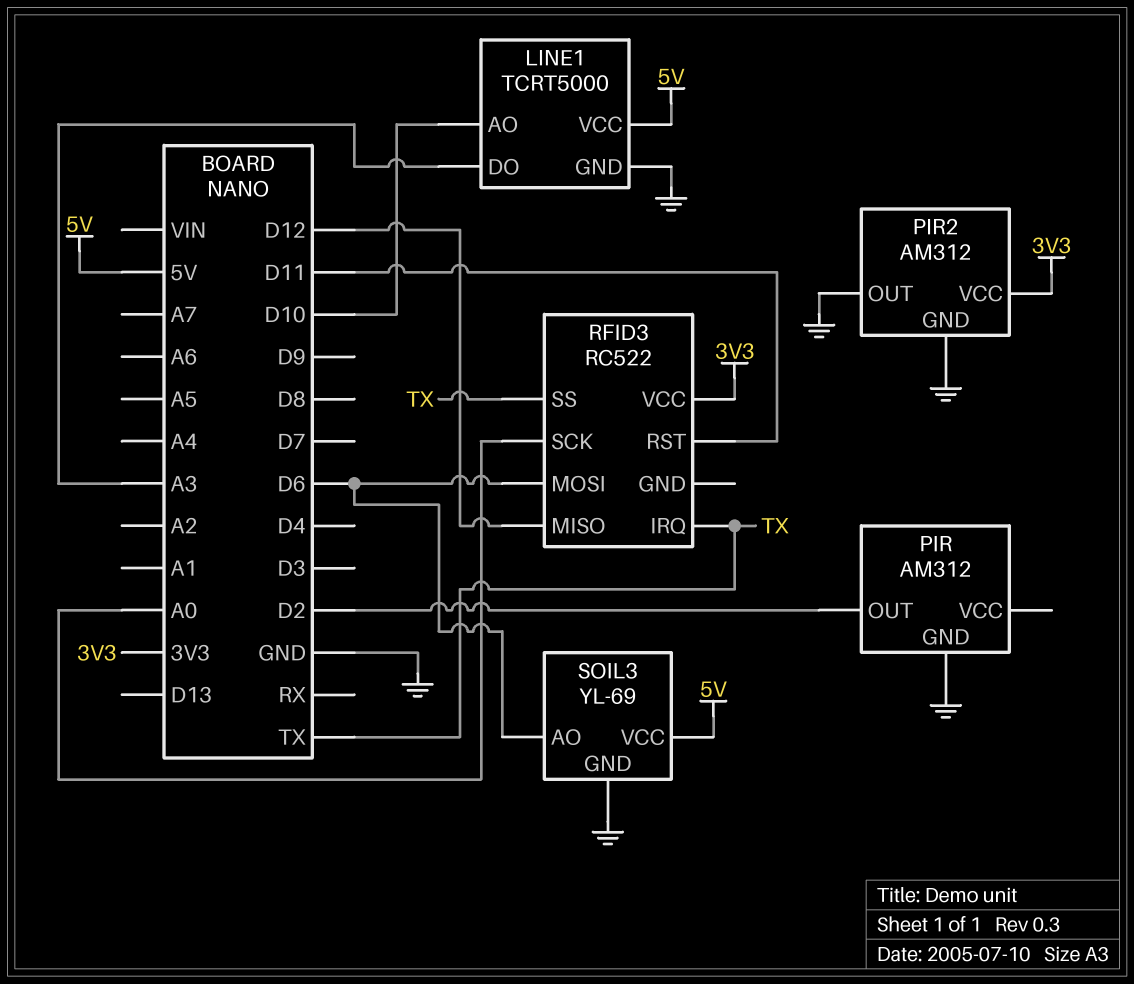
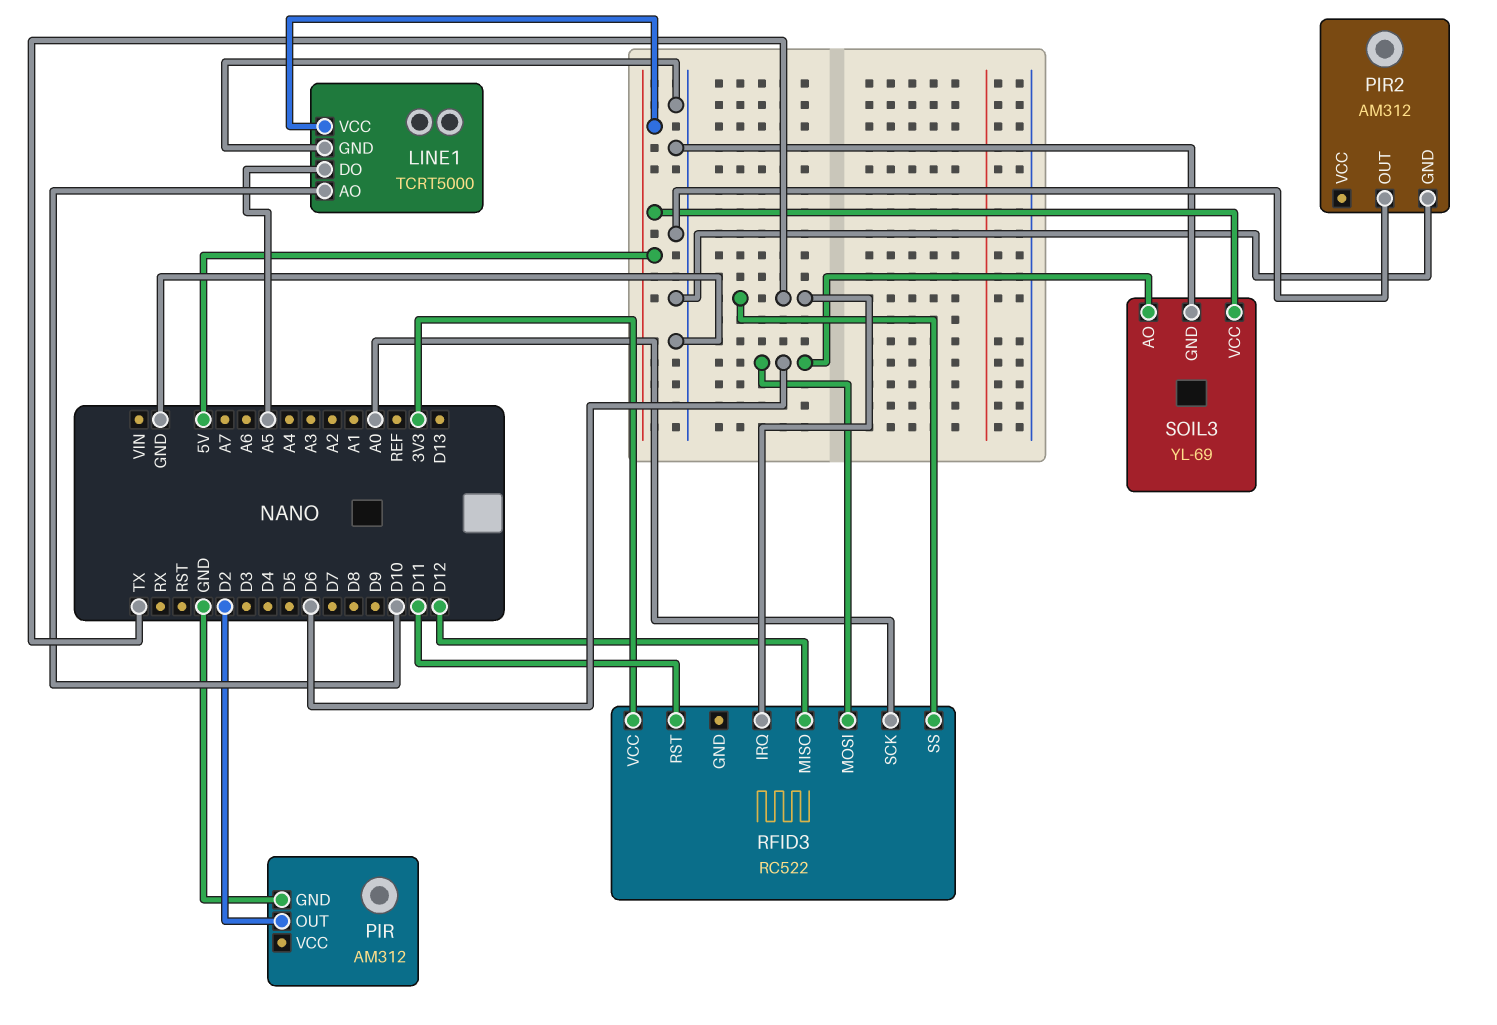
LINE1 pin DO: A3 -> A5
PIR2 pin VCC: 3V3 -> none

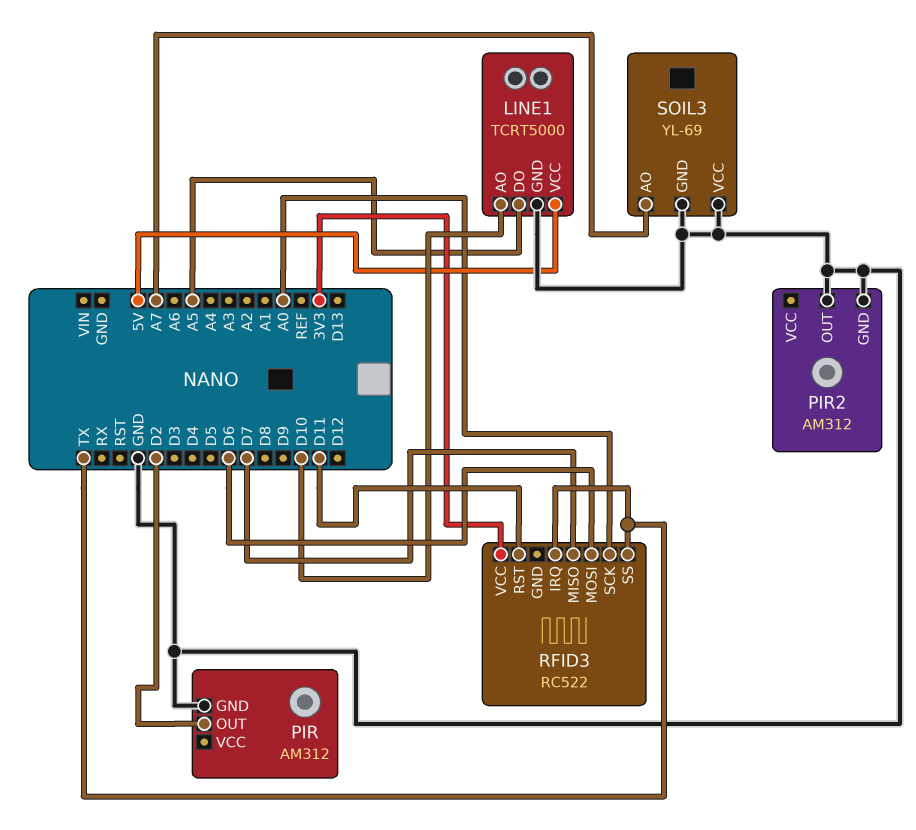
RFID3 pin MISO: D12 -> D7
SOIL3 pin AO: D6 -> A7
SOIL3 pin VCC: 5V -> GND

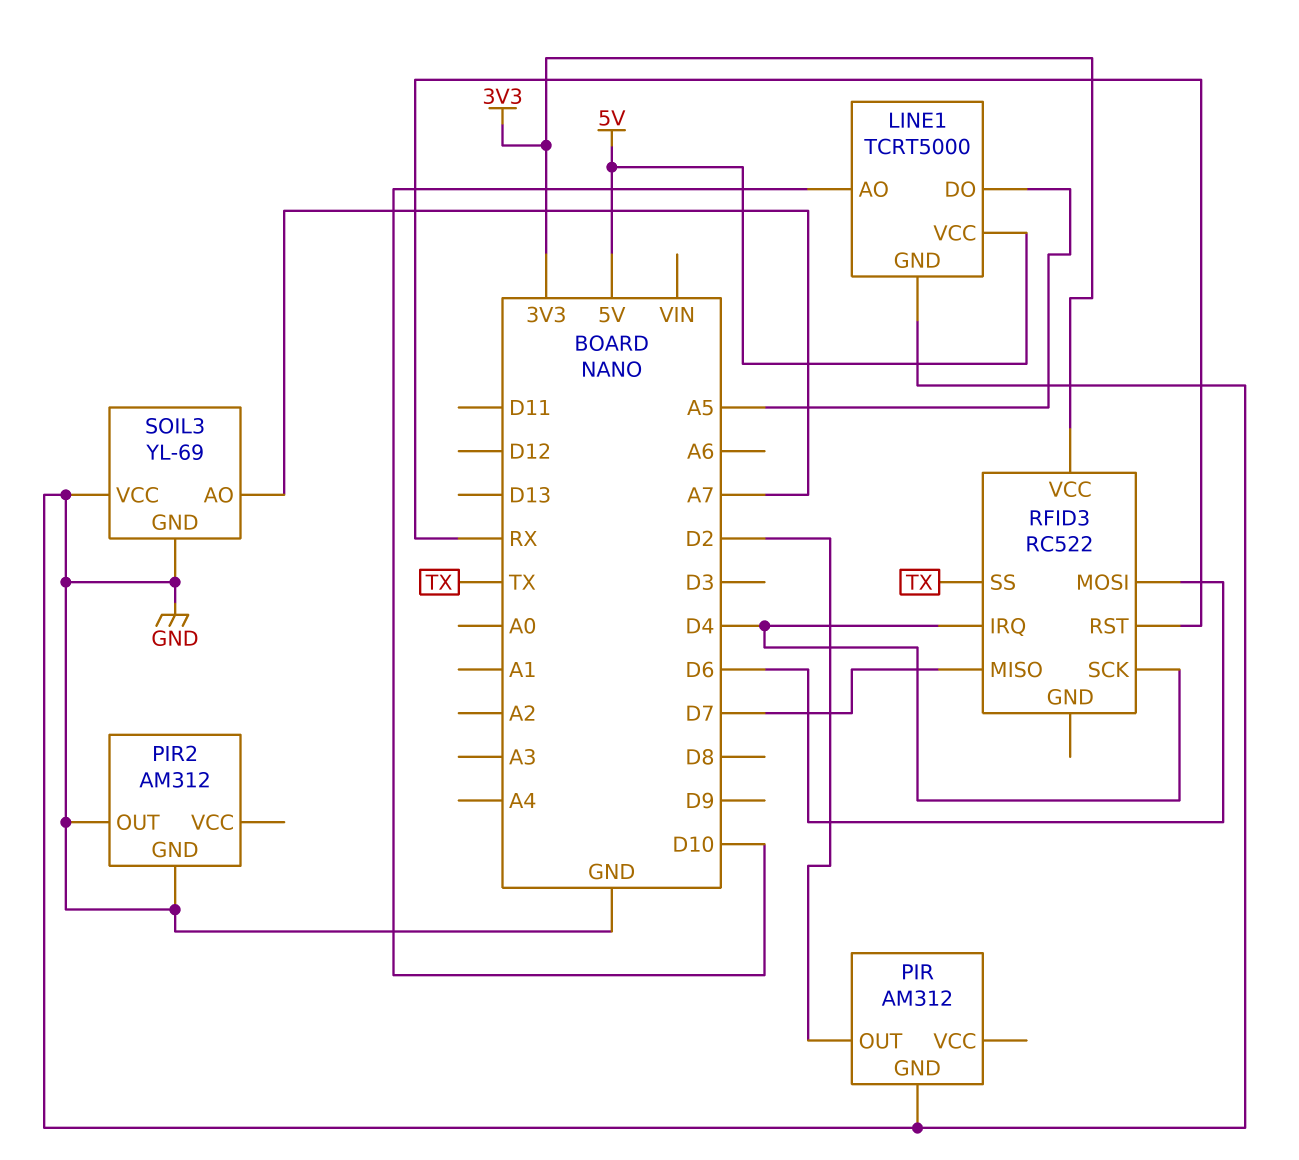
RFID3 pin IRQ: TX -> D4
RFID3 pin RST: D11 -> RX
RFID3 pin SCK: A0 -> D4

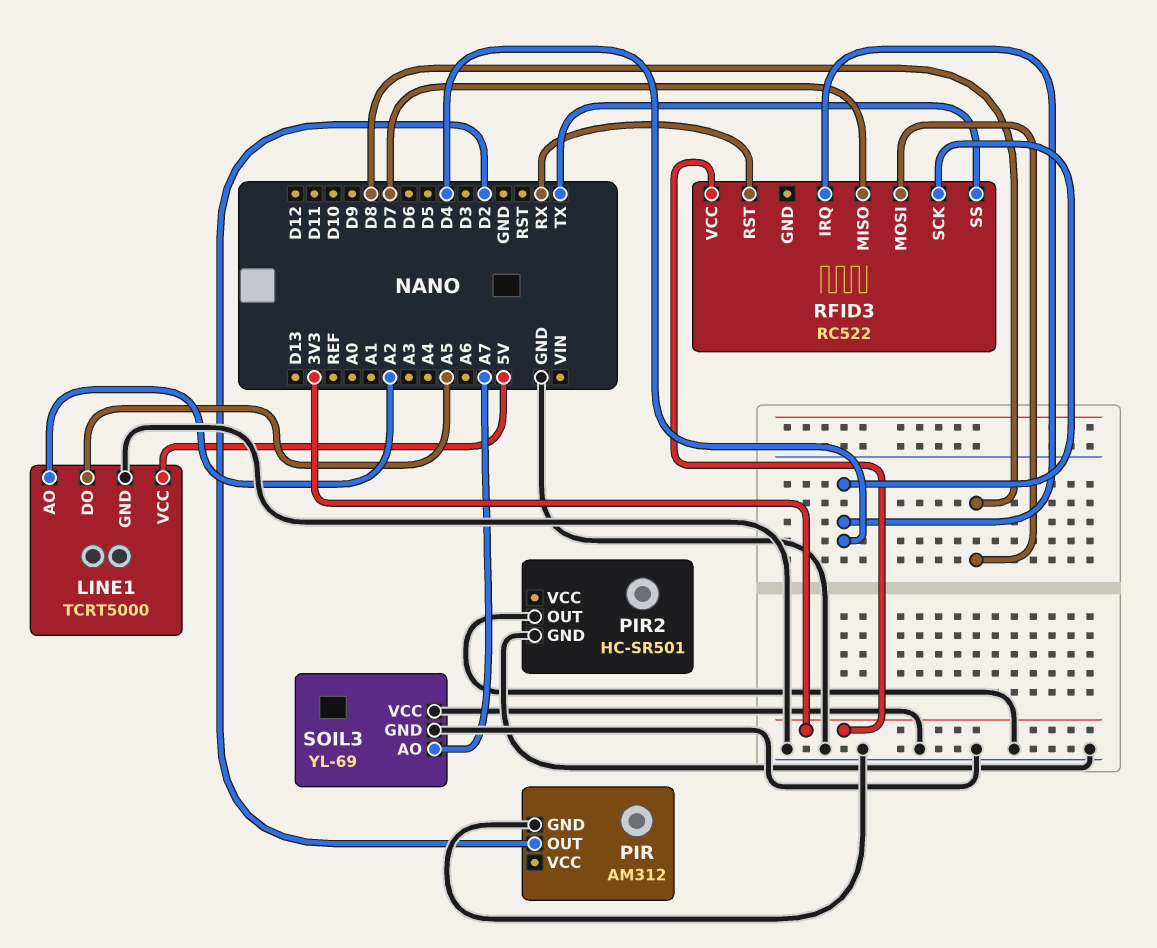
LINE1 pin AO: D10 -> A2
PIR2: AM312 -> HC-SR501
RFID3 pin MOSI: D6 -> D8

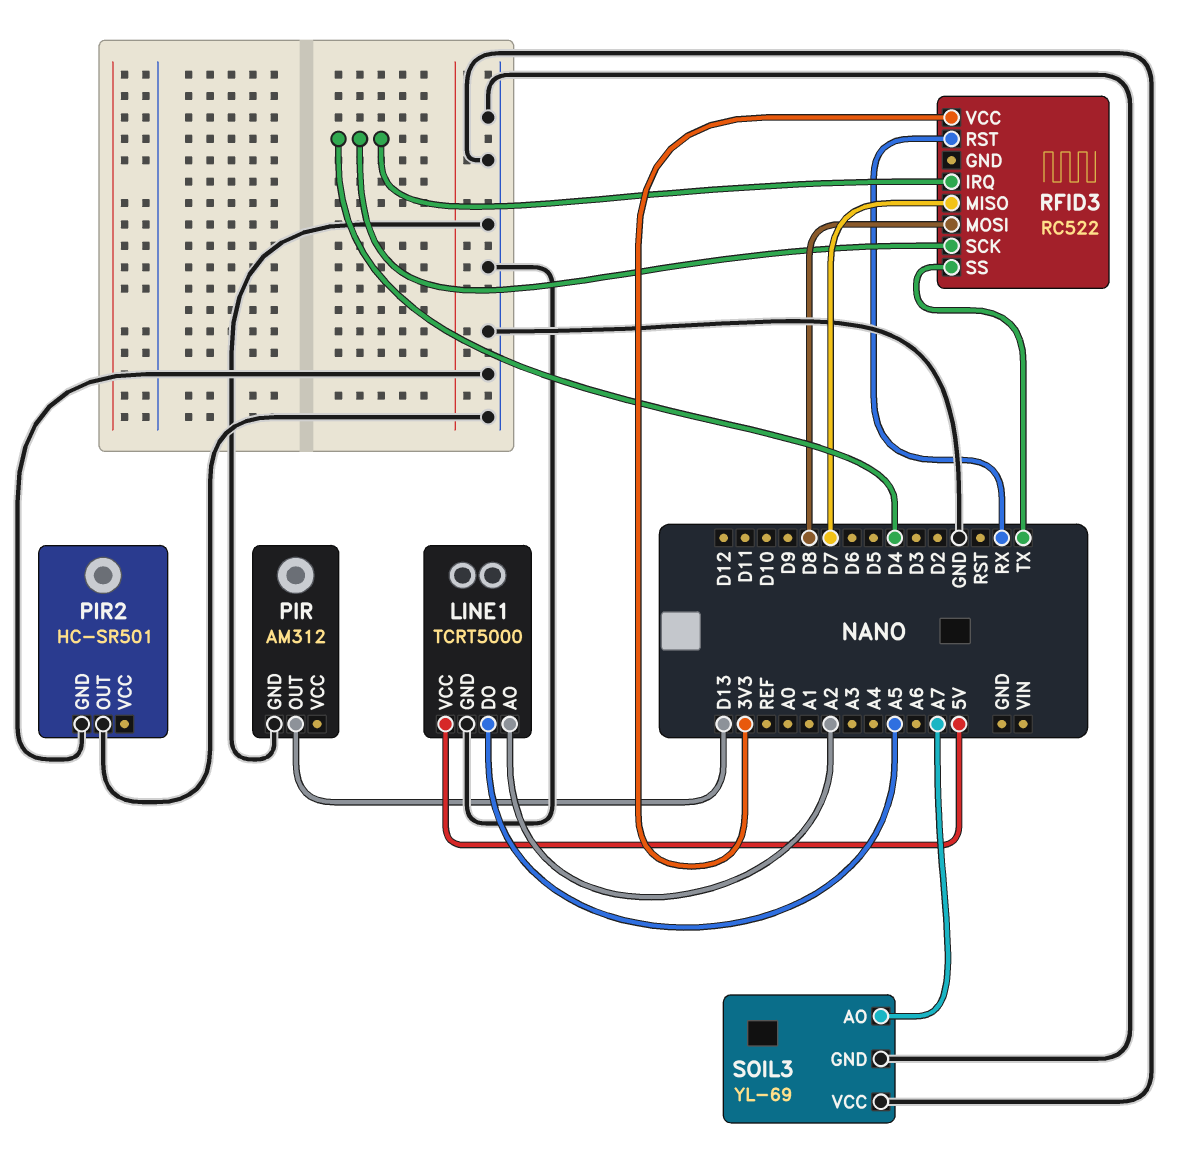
PIR pin OUT: D2 -> D13

